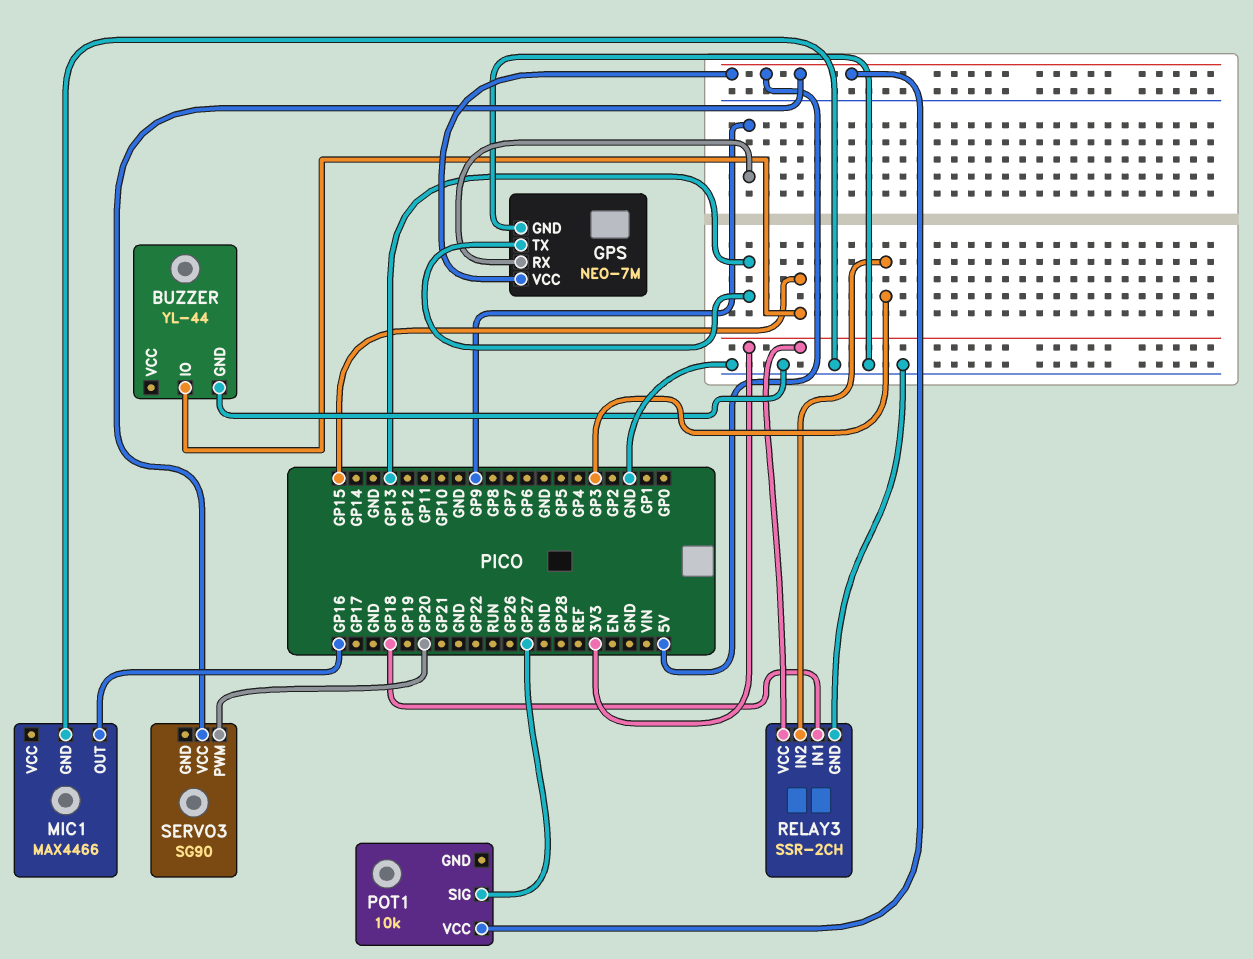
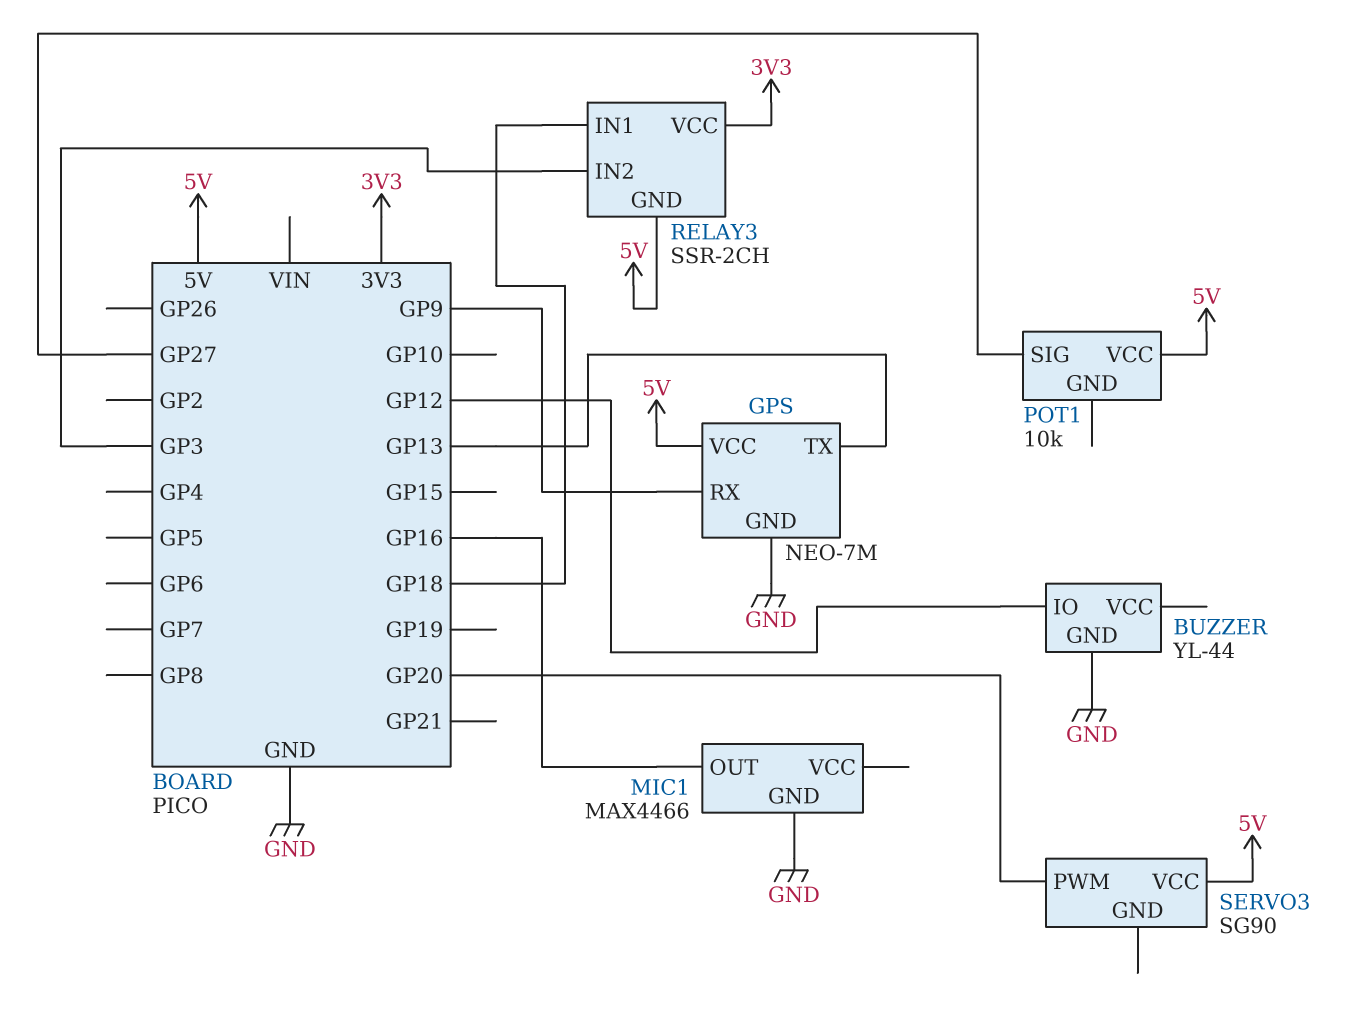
BUZZER pin IO: GP15 -> GP12
RELAY3 pin GND: GND -> 5V

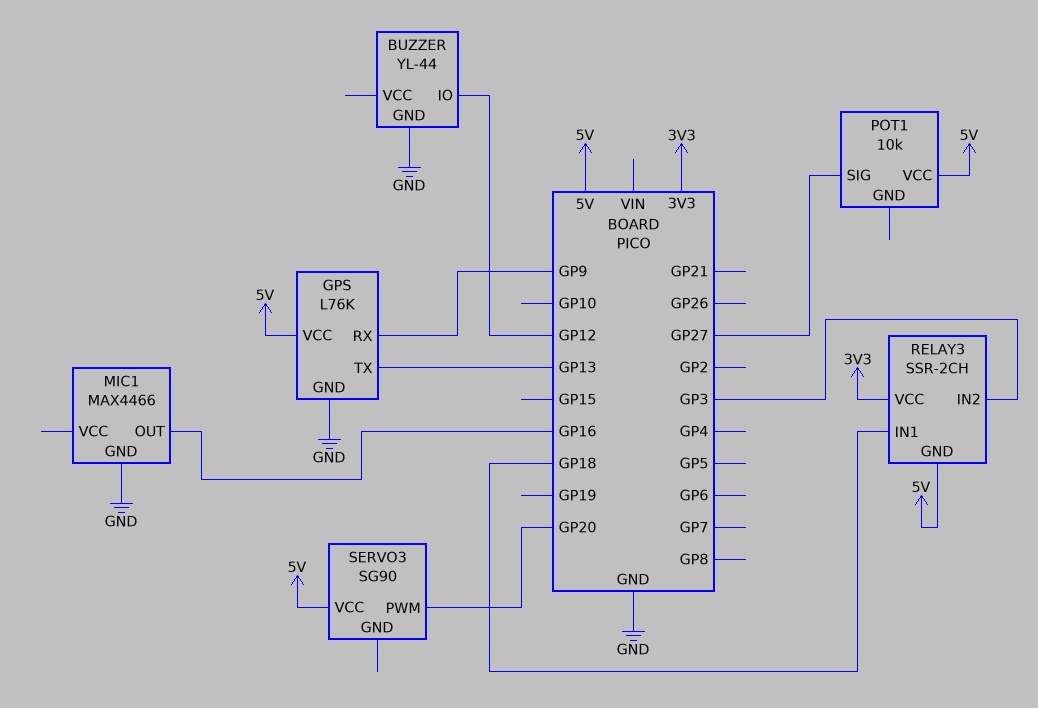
GPS: NEO-7M -> L76K

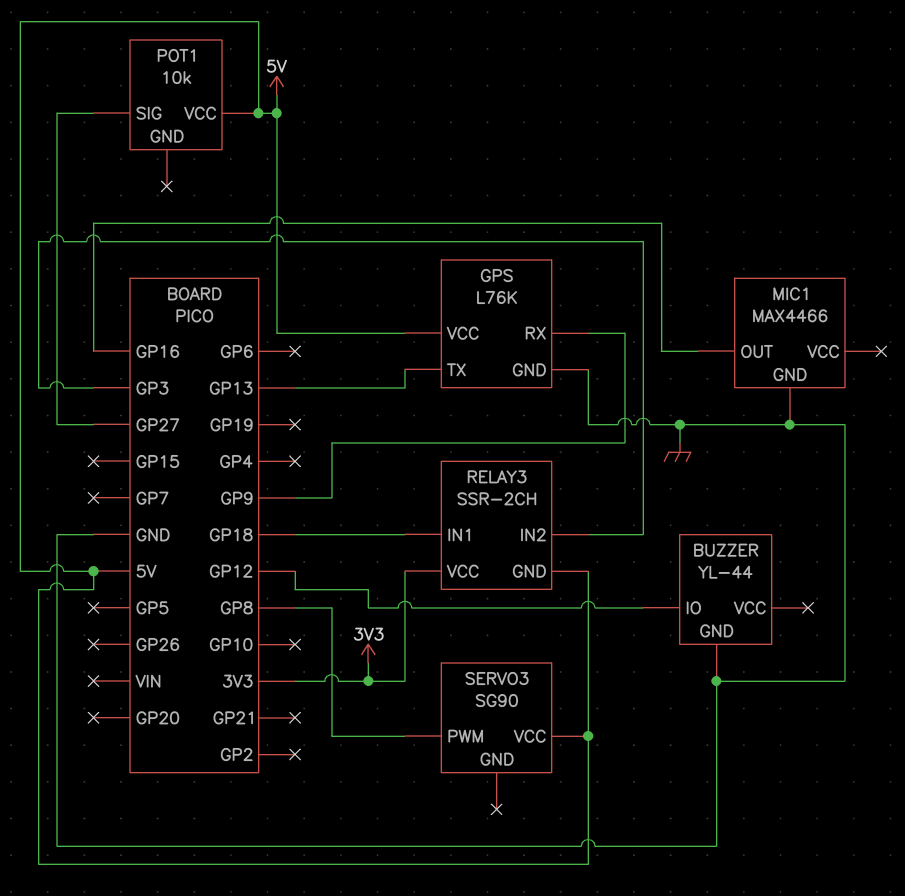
SERVO3 pin PWM: GP20 -> GP8

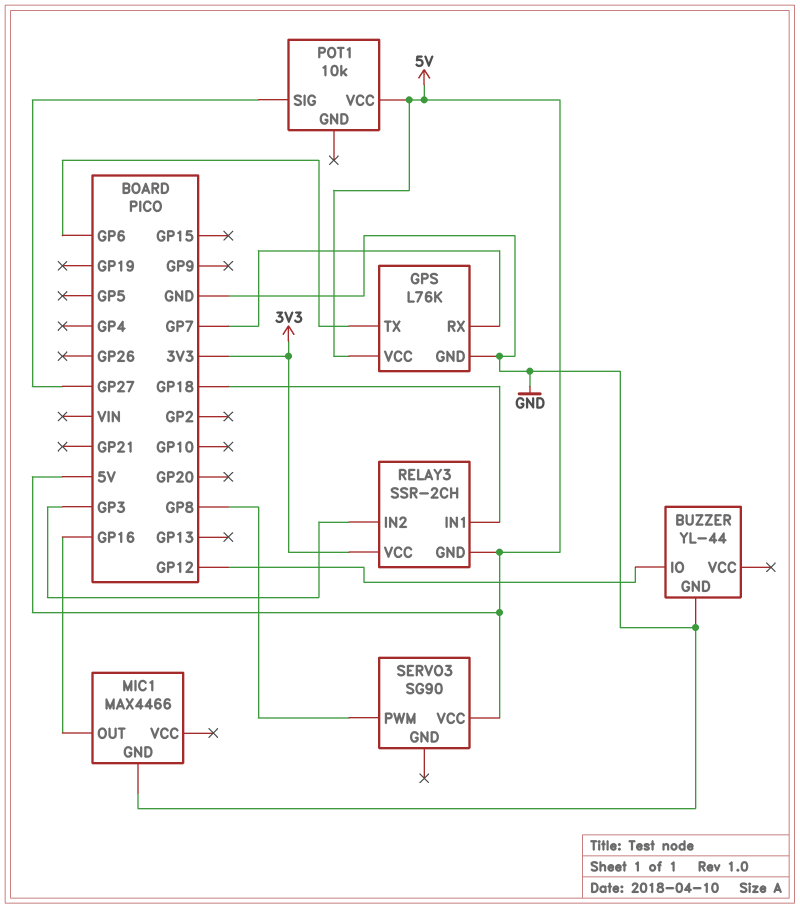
GPS pin RX: GP9 -> GP7
GPS pin TX: GP13 -> GP6

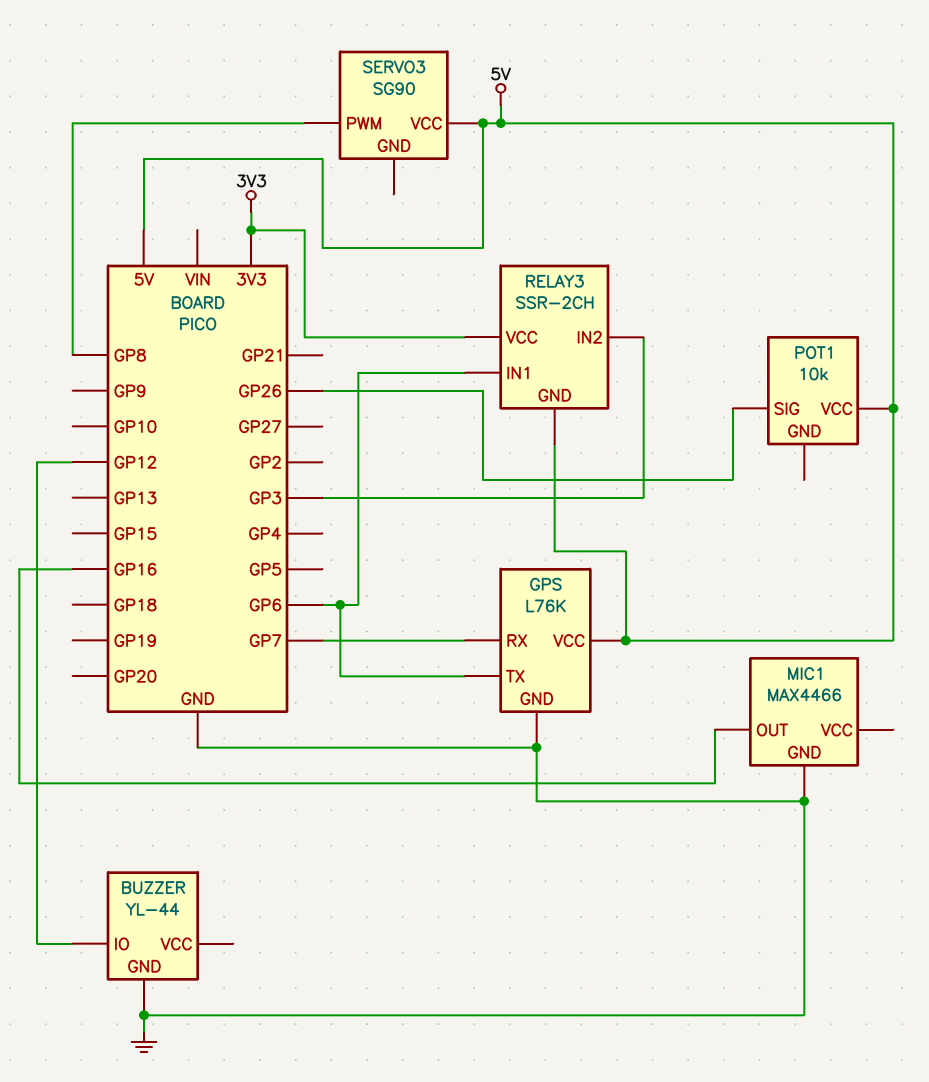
POT1 pin SIG: GP27 -> GP26
RELAY3 pin IN1: GP18 -> GP6

